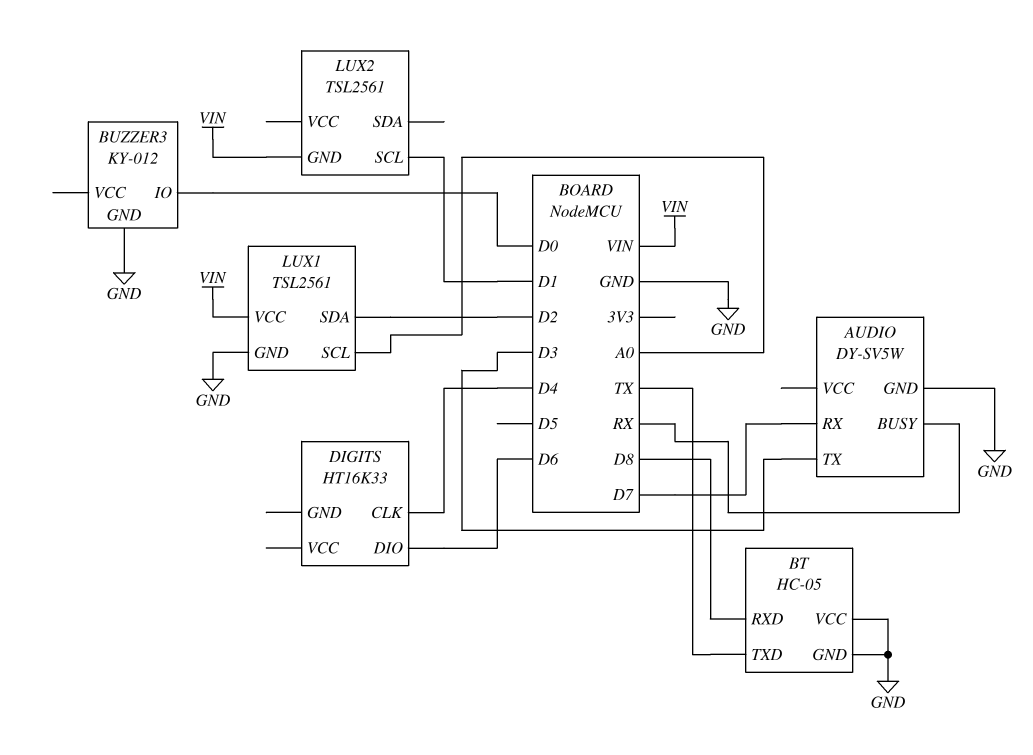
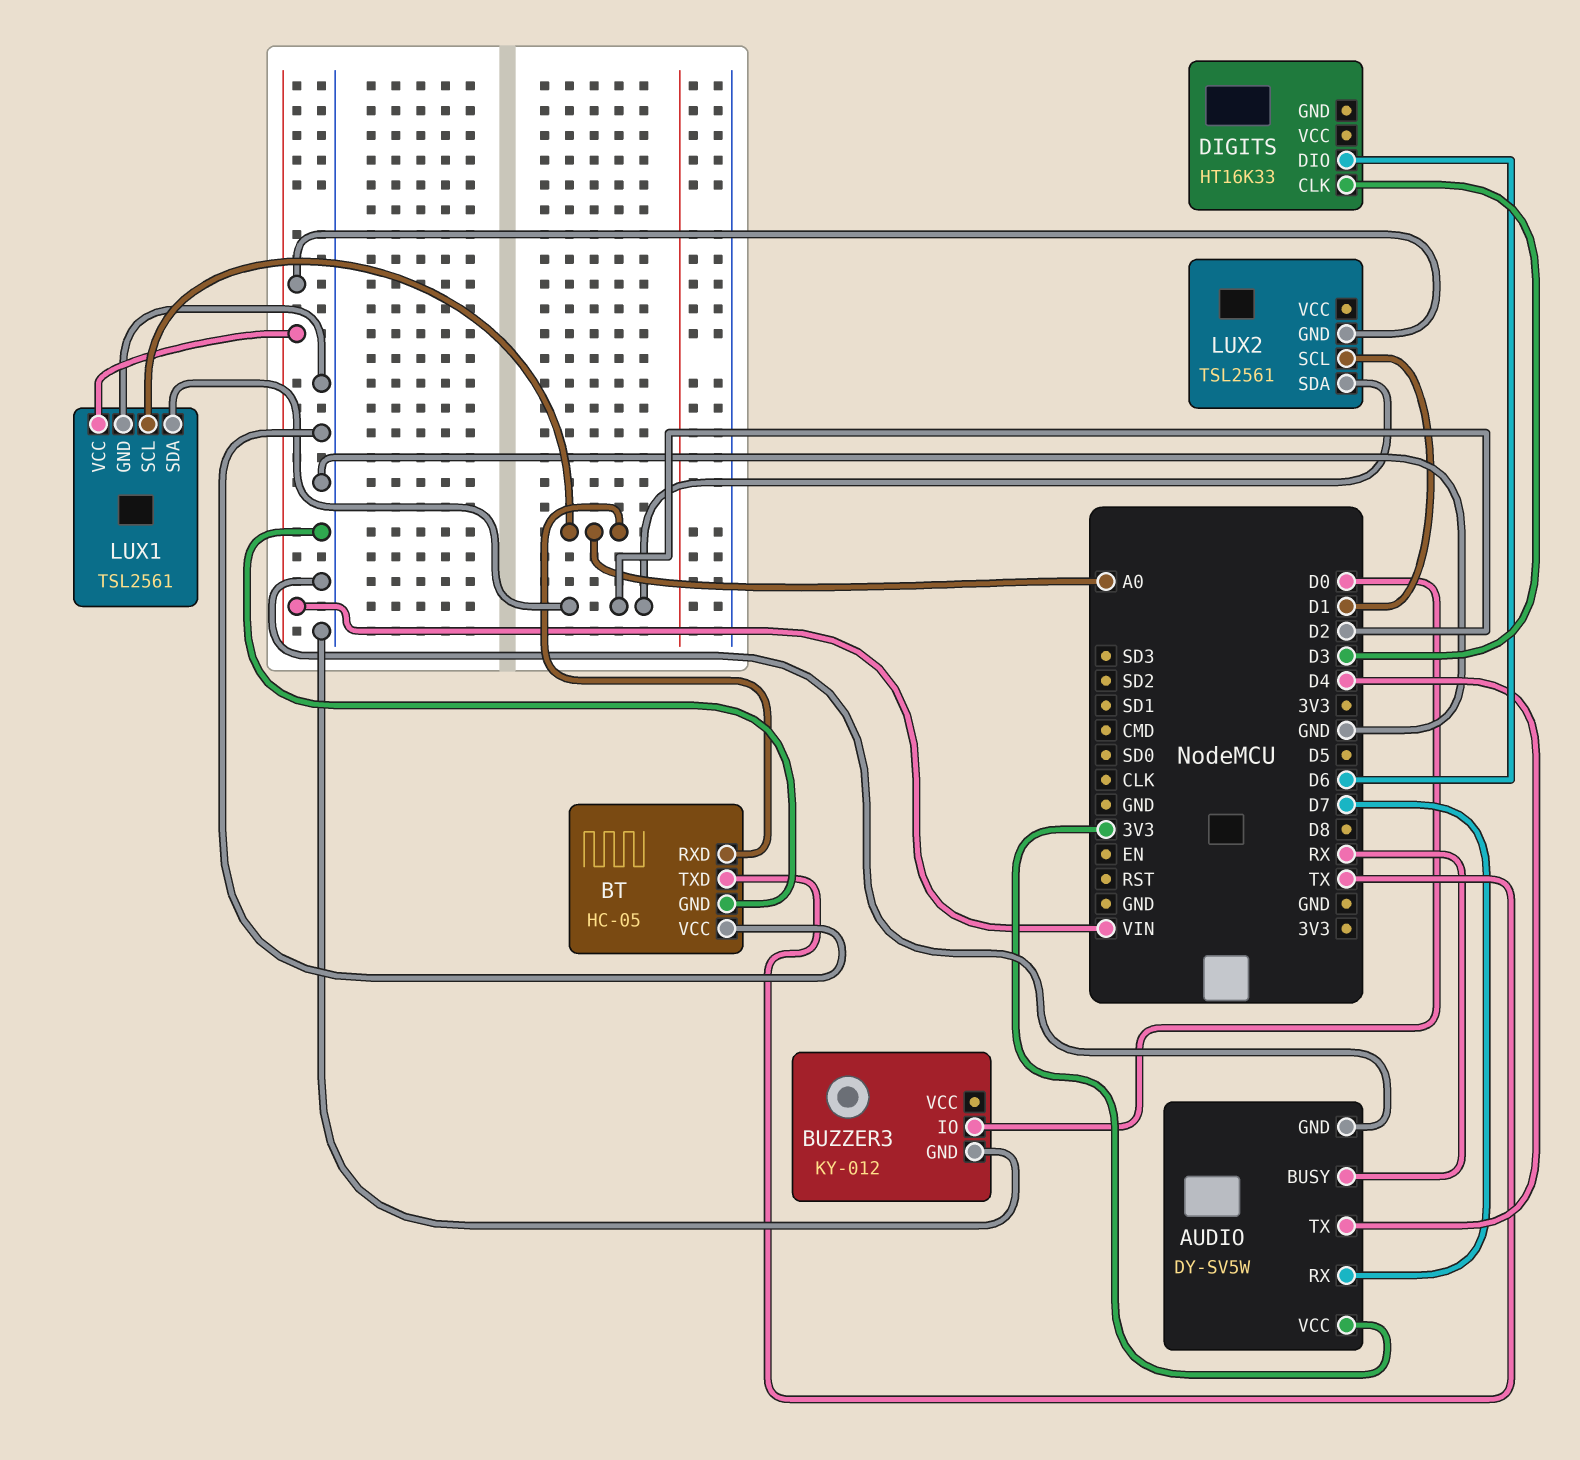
AUDIO pin TX: D3 -> D4
AUDIO pin VCC: none -> 3V3
BT pin RXD: D8 -> A0
DIGITS pin CLK: D4 -> D3
LUX2 pin SDA: none -> D2

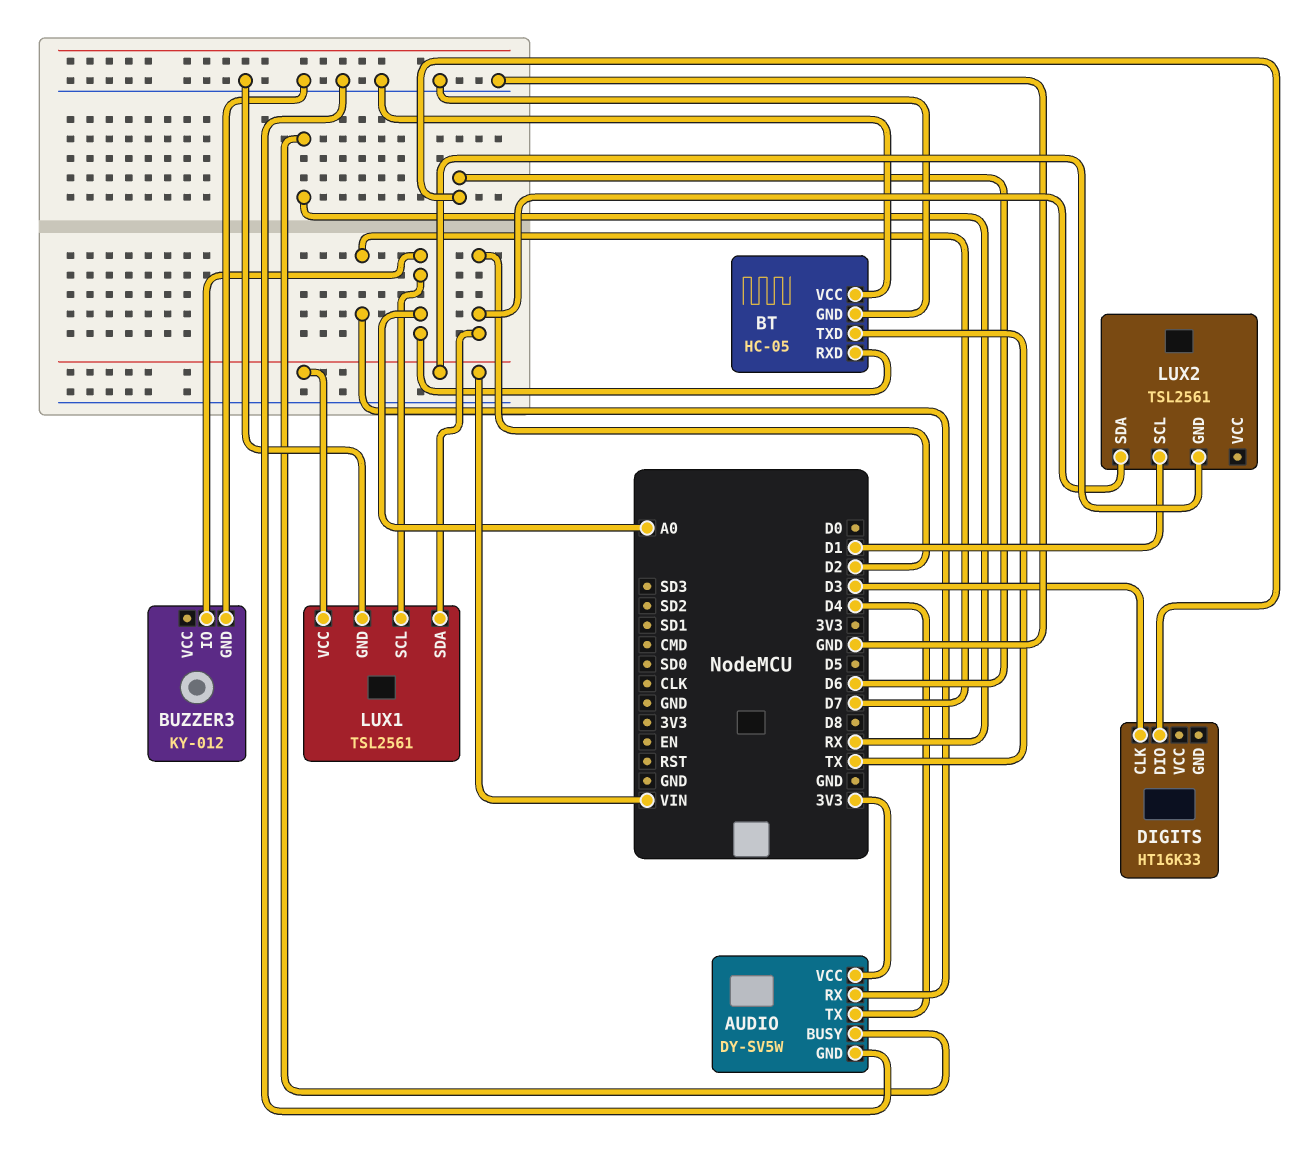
BUZZER3 pin IO: D0 -> A0

